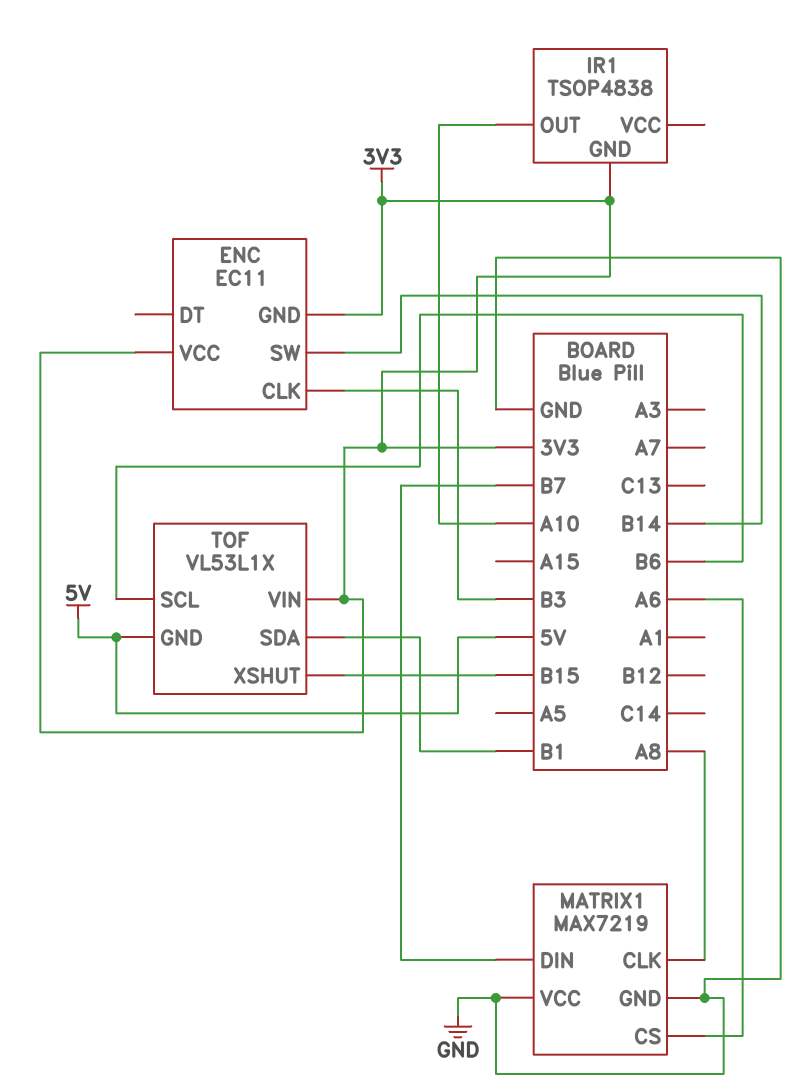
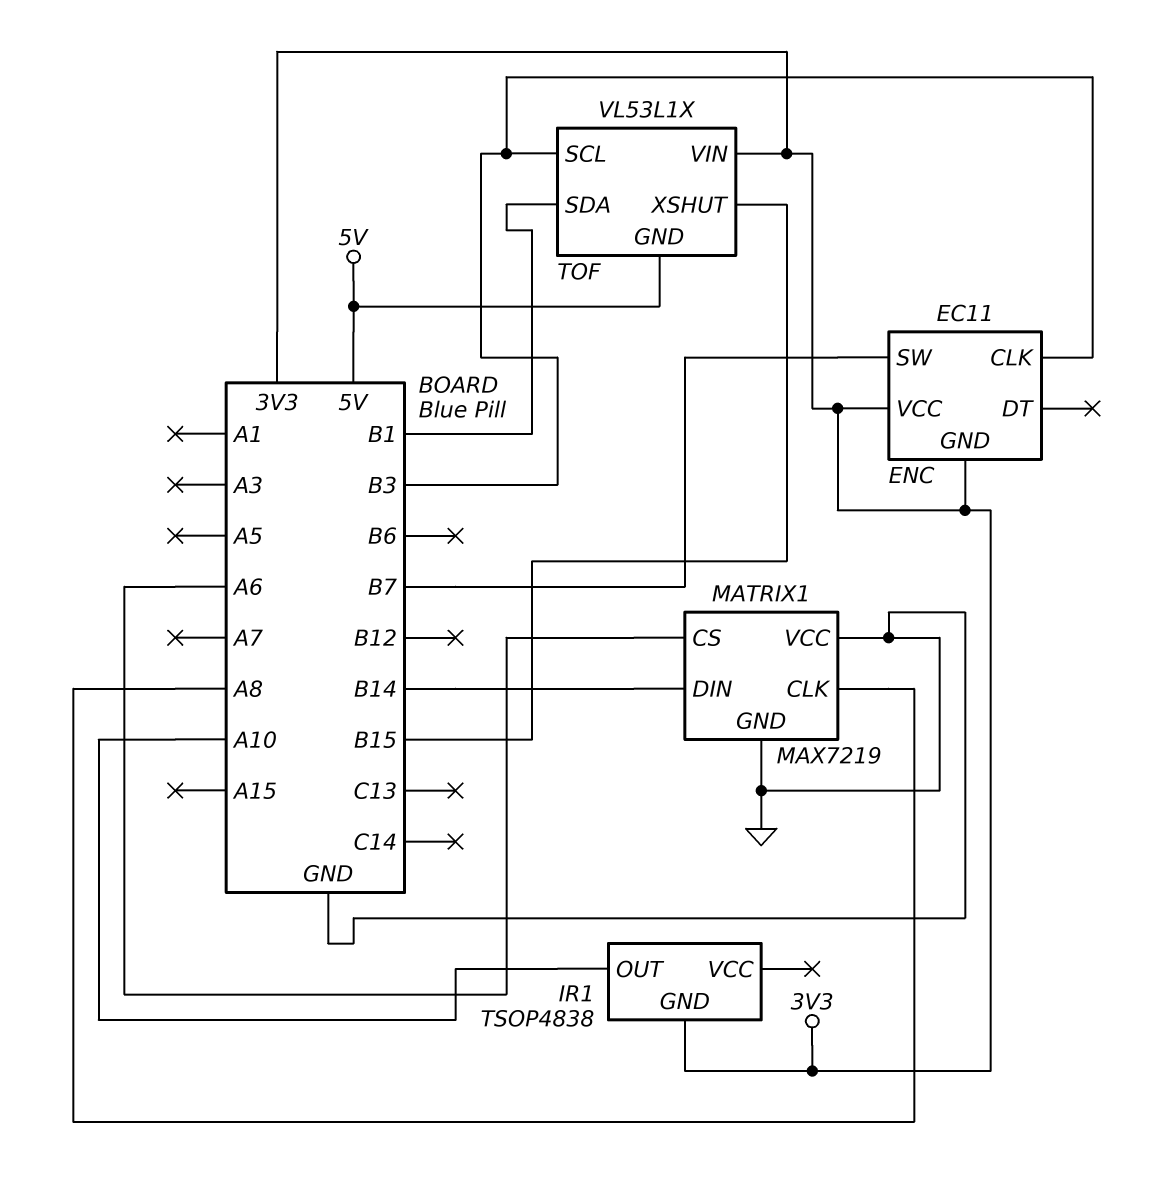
ENC pin SW: B14 -> B7
MATRIX1 pin DIN: B7 -> B14
TOF pin SCL: B6 -> B3

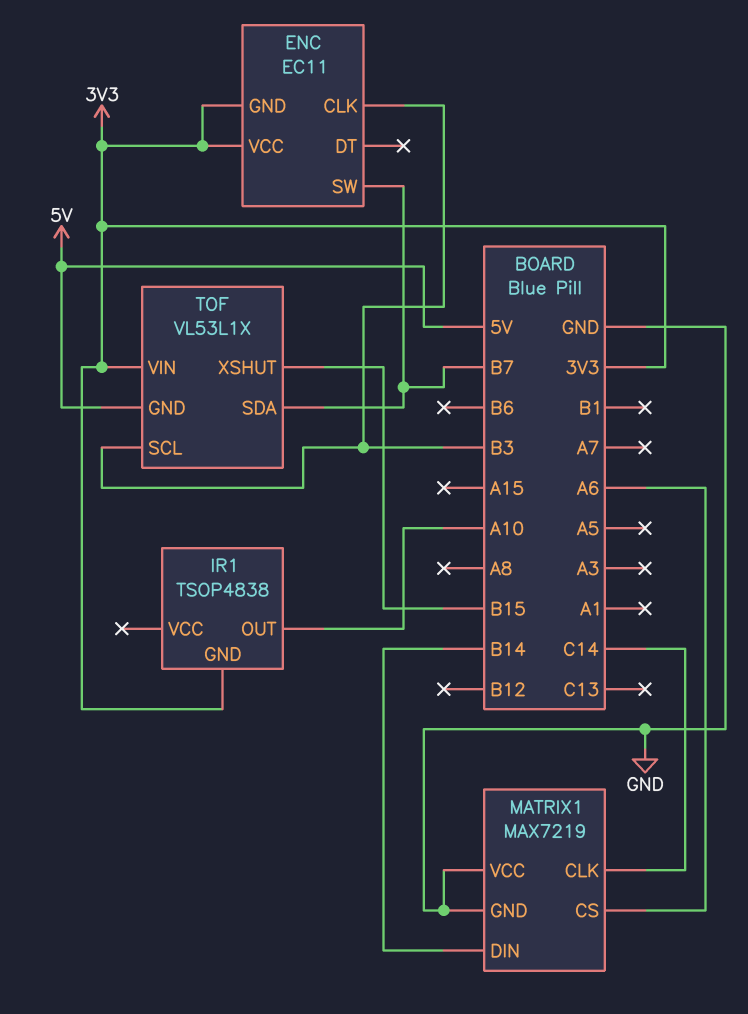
MATRIX1 pin CLK: A8 -> C14
TOF pin SDA: B1 -> B7

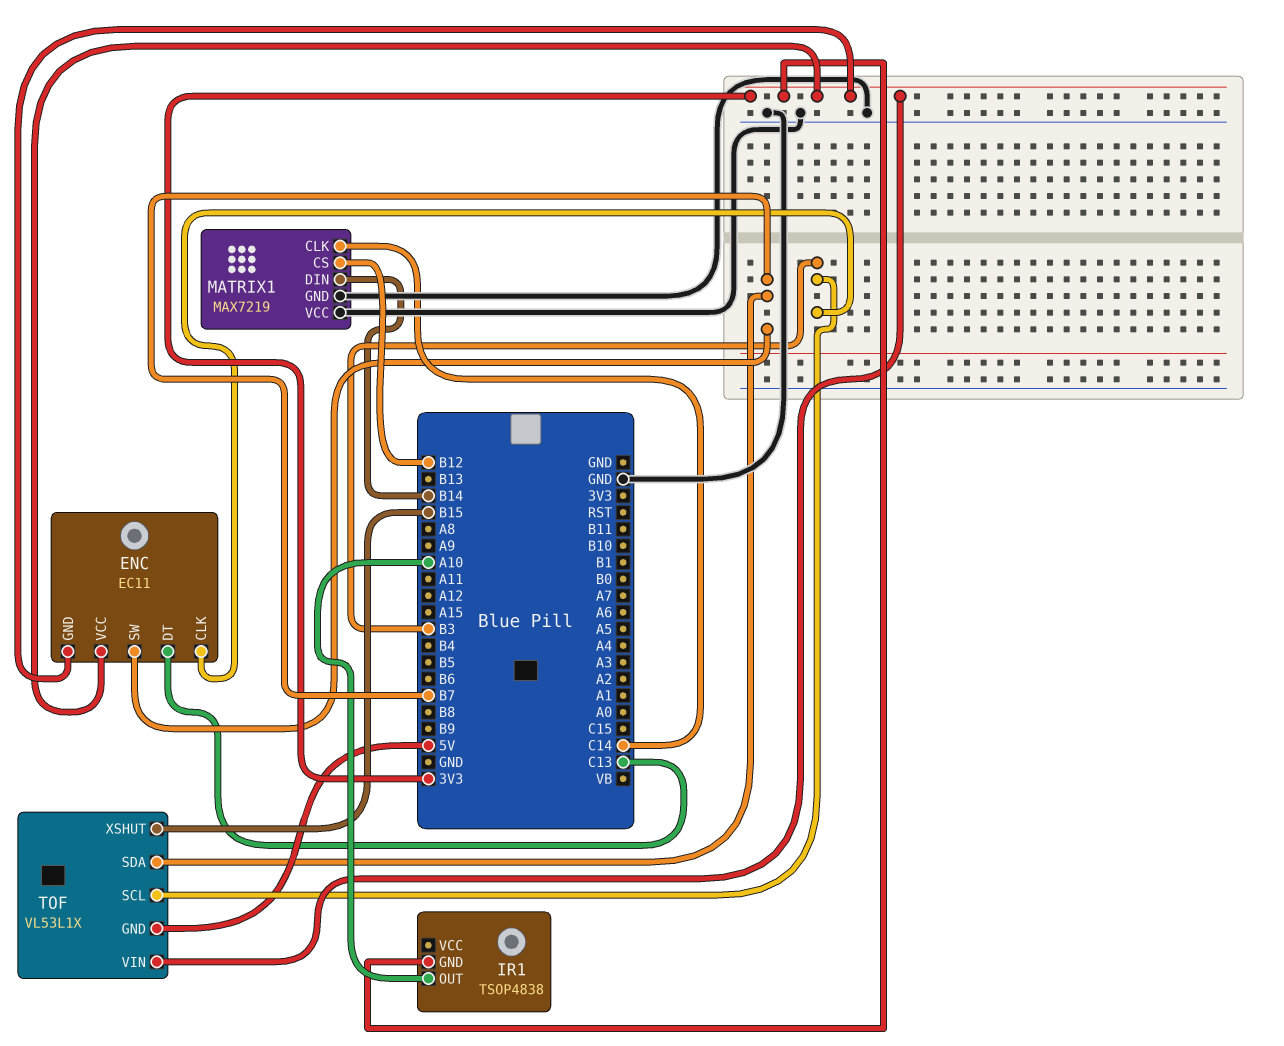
ENC pin DT: none -> C13
MATRIX1 pin CS: A6 -> B12

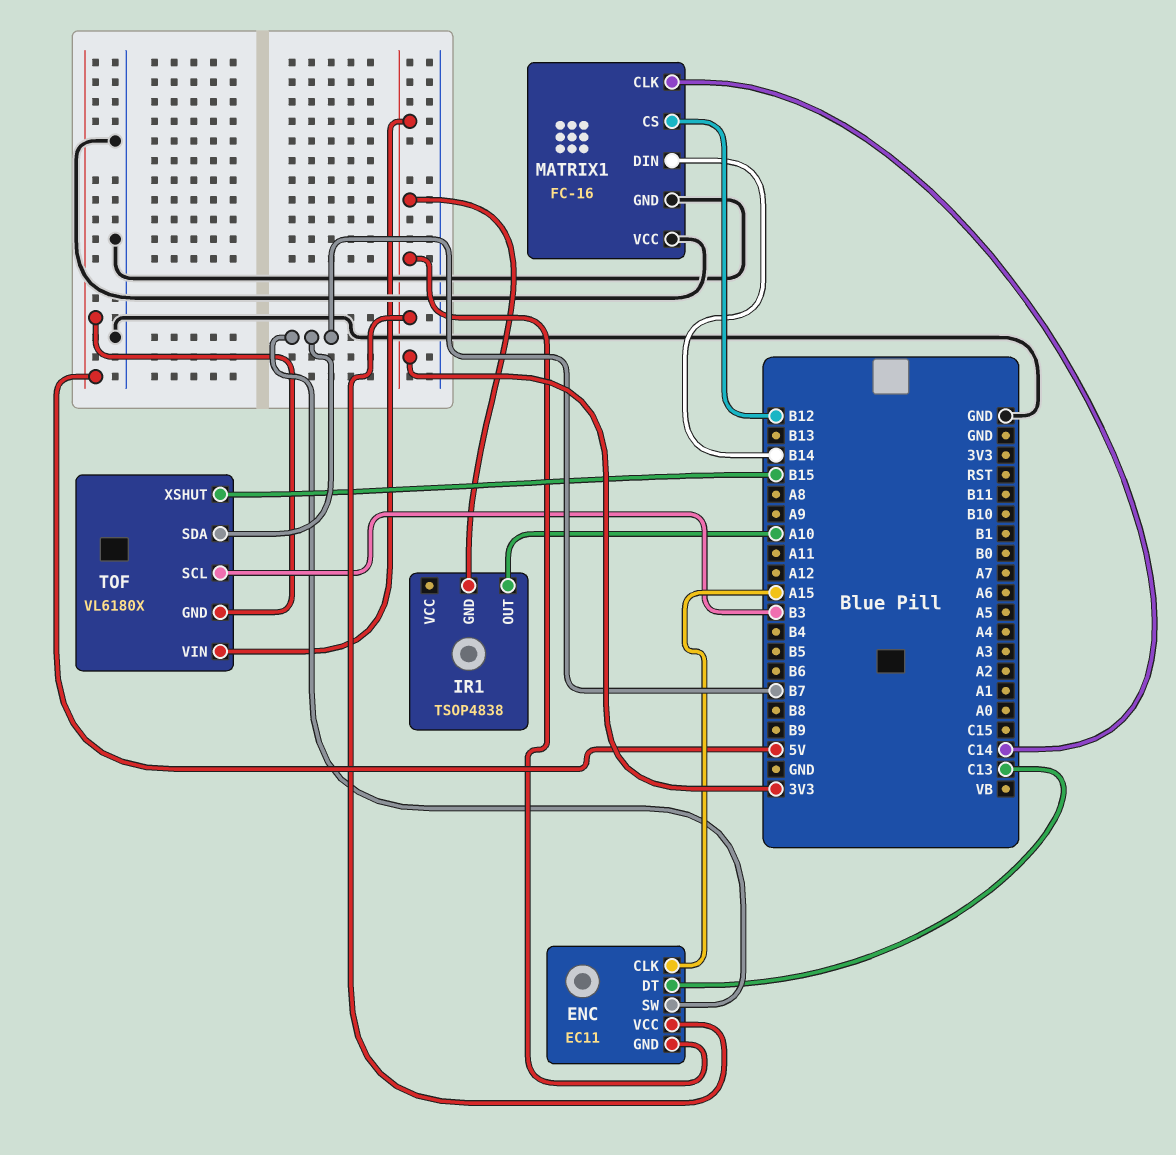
ENC pin CLK: B3 -> A15
MATRIX1: MAX7219 -> FC-16
TOF: VL53L1X -> VL6180X

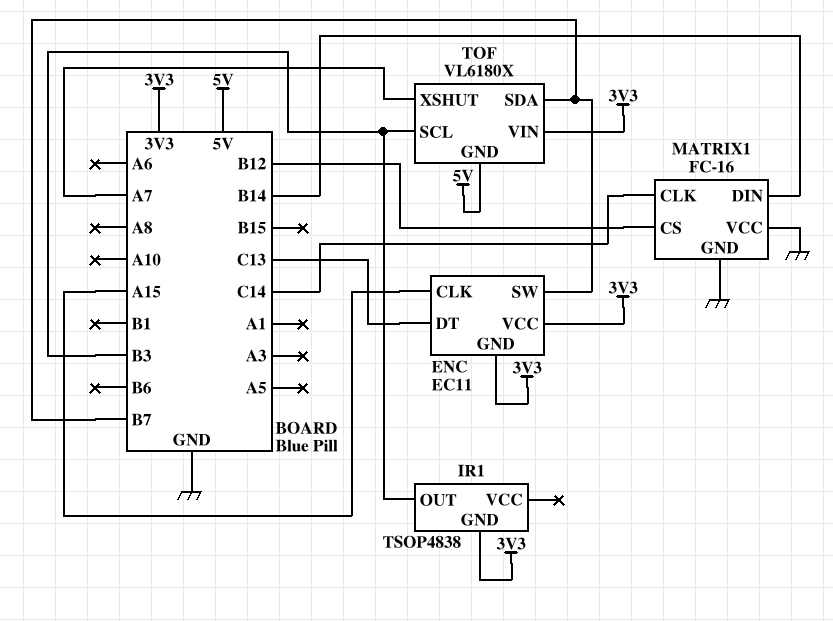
IR1 pin OUT: A10 -> B3
TOF pin XSHUT: B15 -> A7

